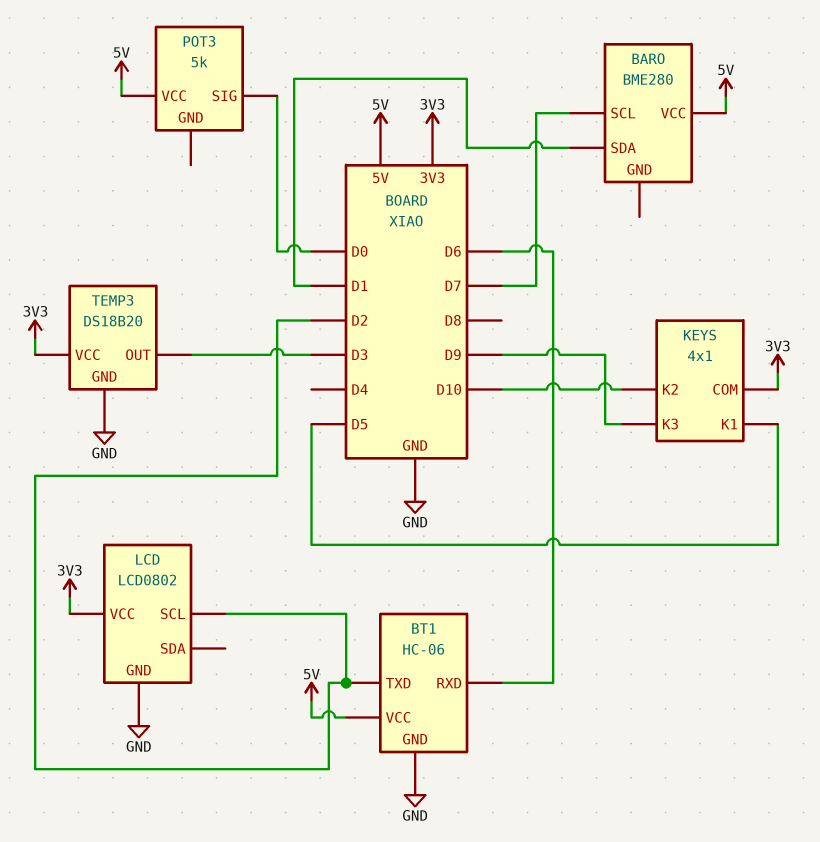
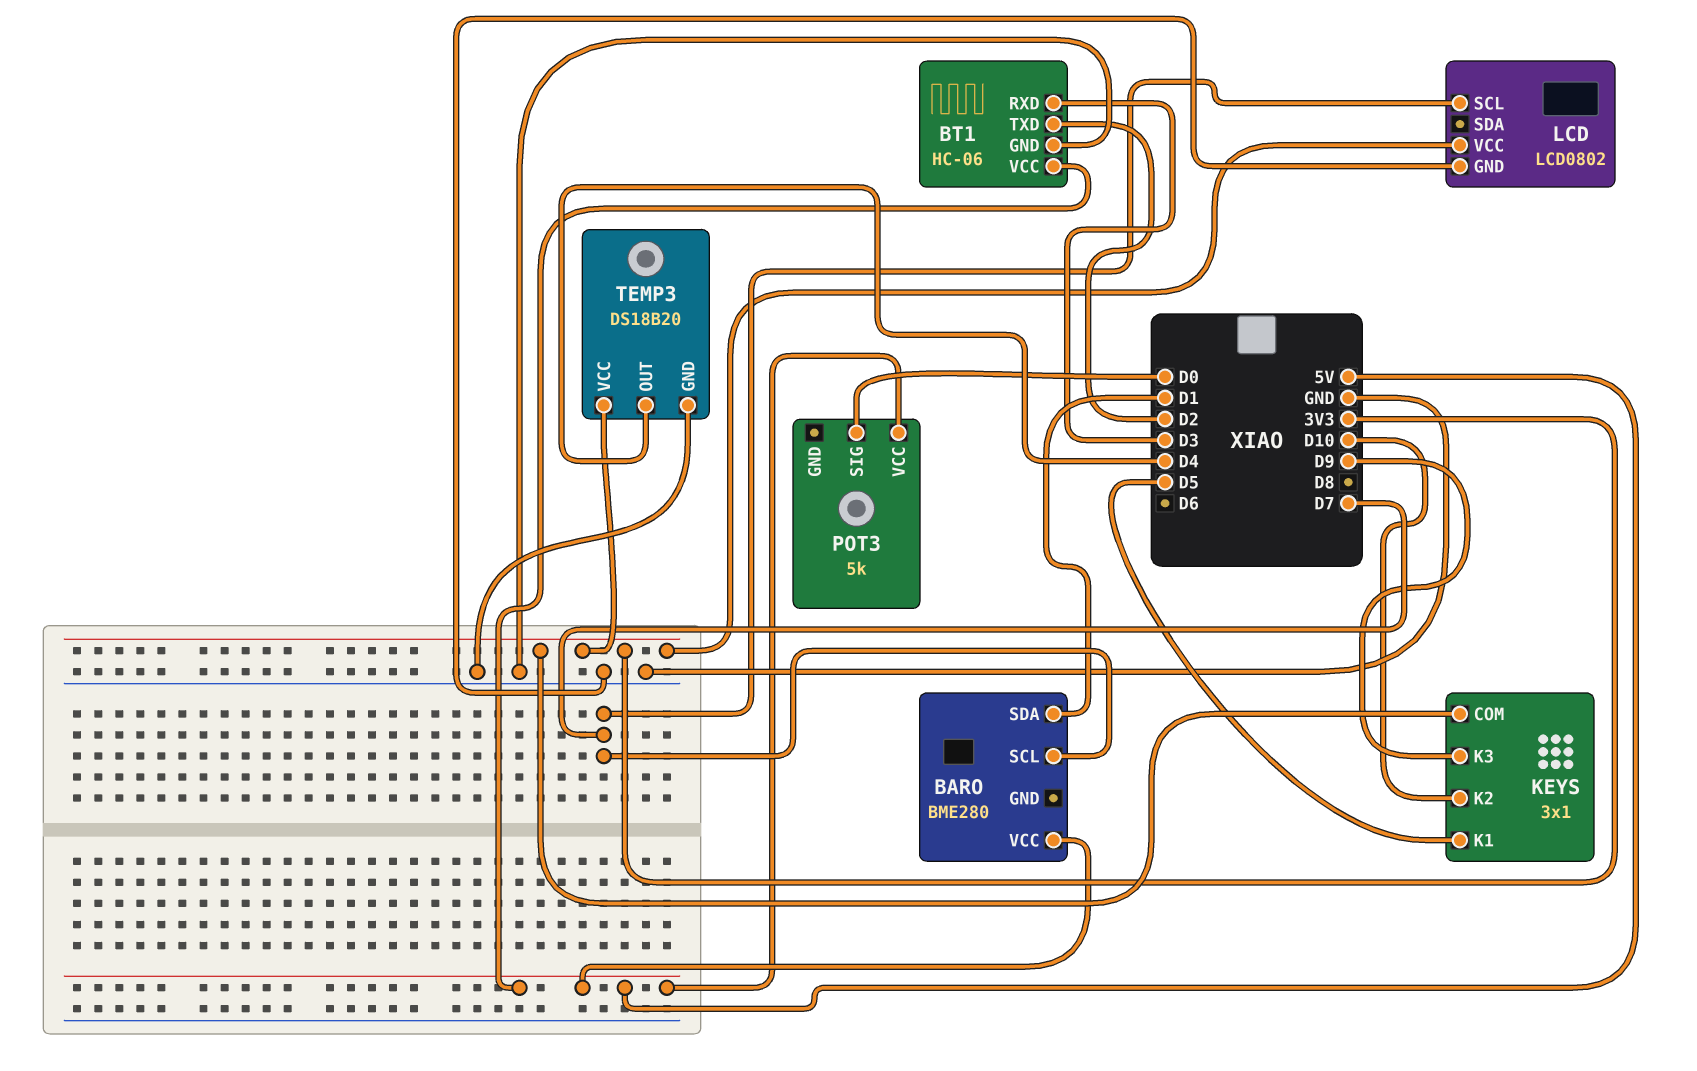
BT1 pin RXD: D6 -> D3
KEYS: 4x1 -> 3x1
LCD pin SCL: D2 -> D7
TEMP3 pin OUT: D3 -> D4

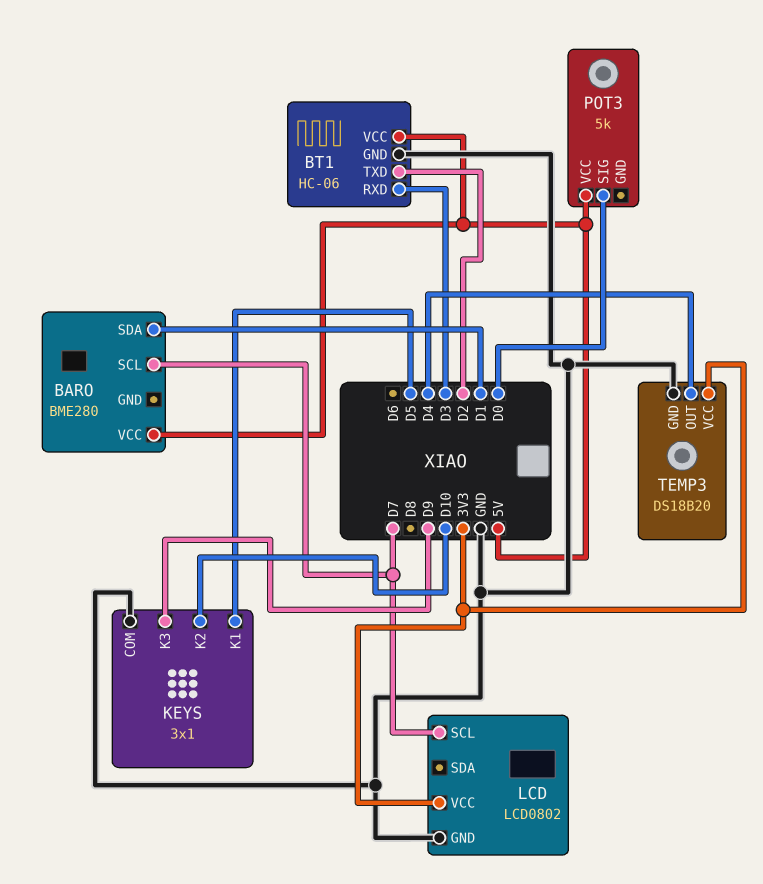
KEYS pin COM: 3V3 -> GND

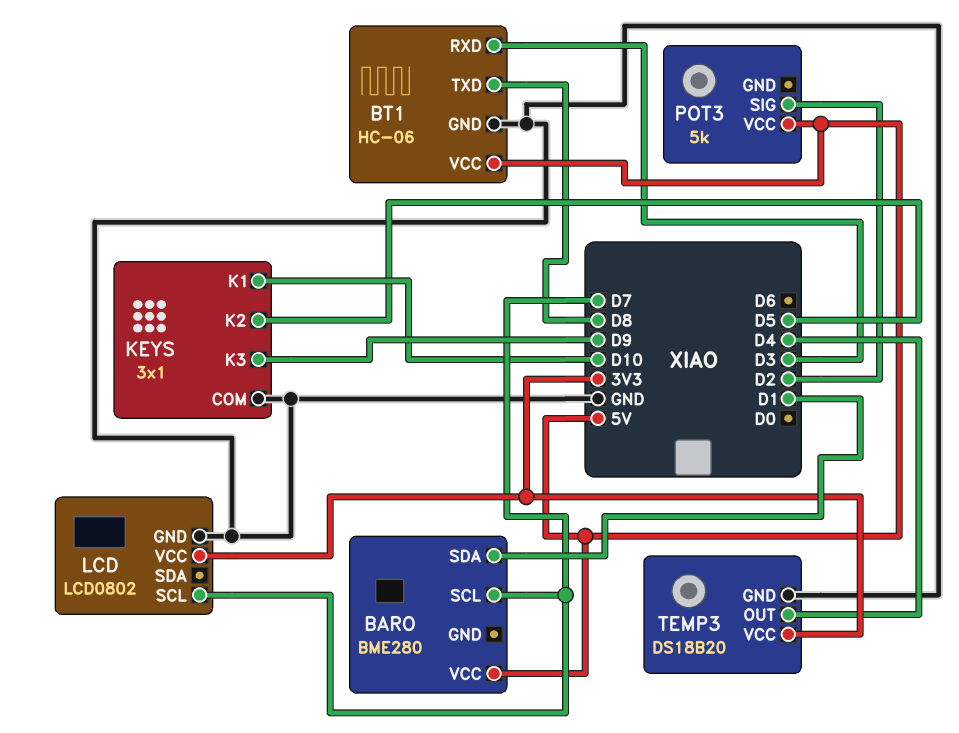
BT1 pin TXD: D2 -> D8
KEYS pin K1: D5 -> D10
KEYS pin K2: D10 -> D5
POT3 pin SIG: D0 -> D2

